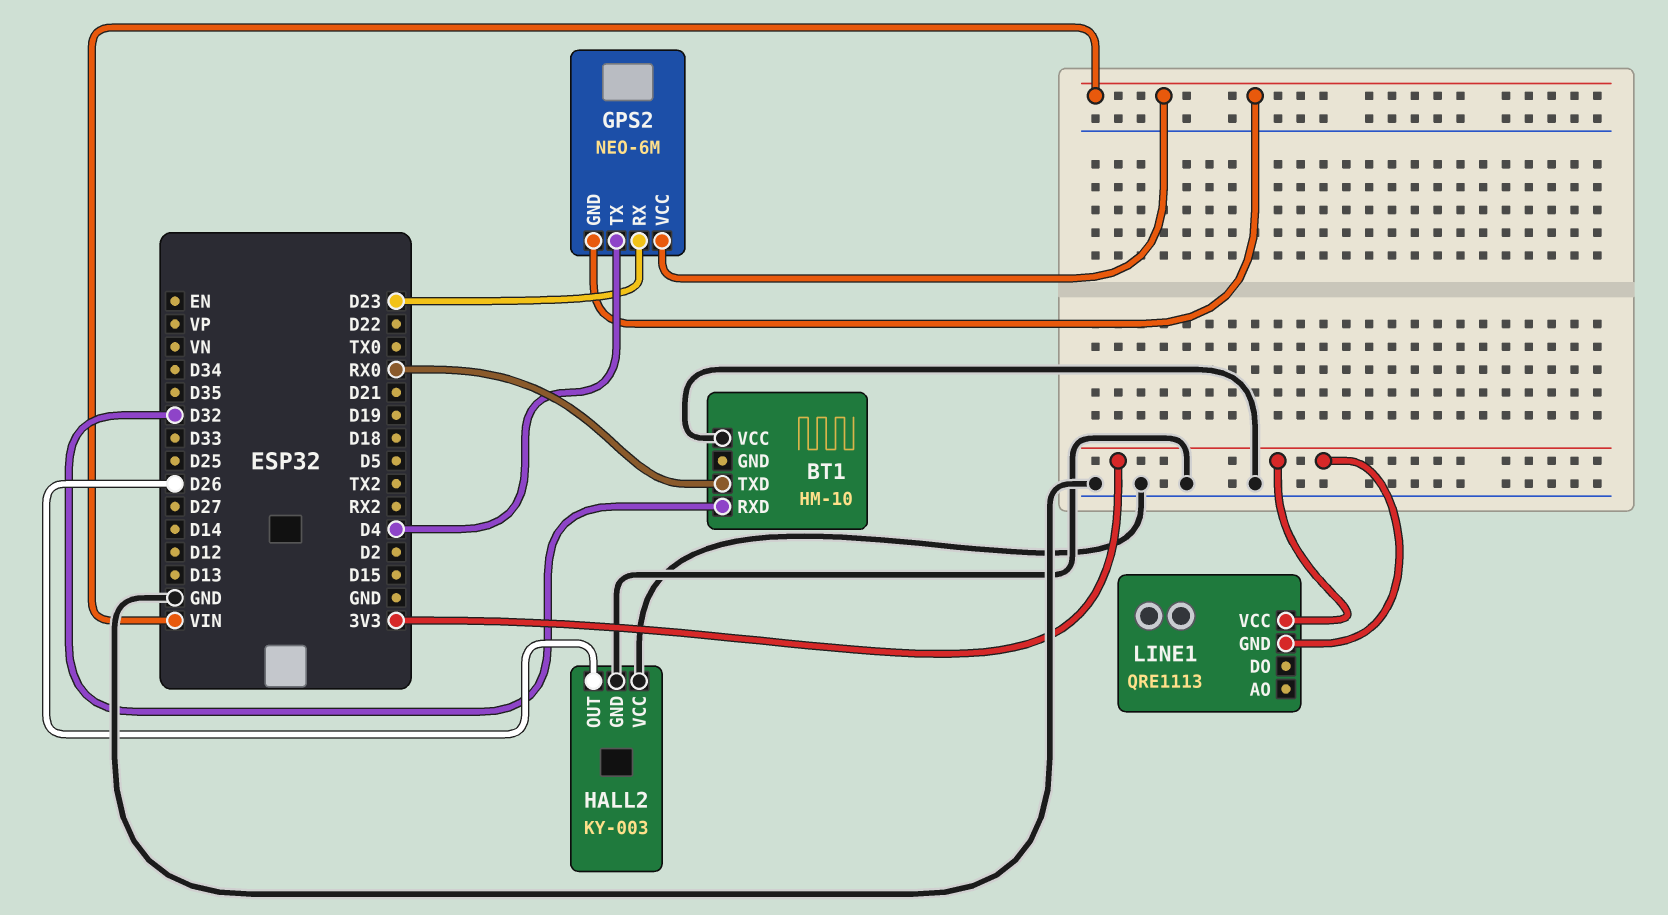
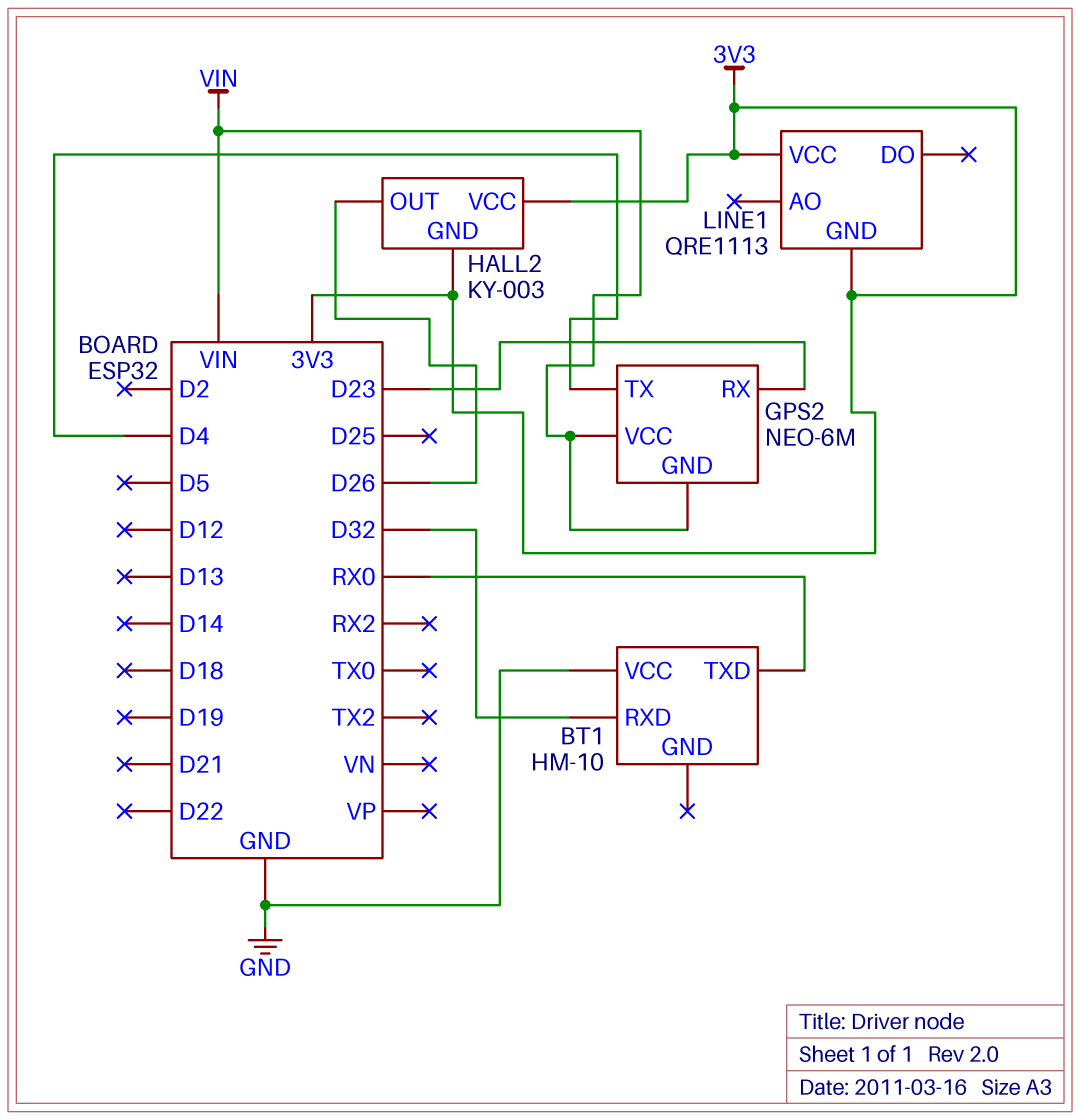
HALL2 pin GND: GND -> 3V3
HALL2 pin VCC: GND -> 3V3

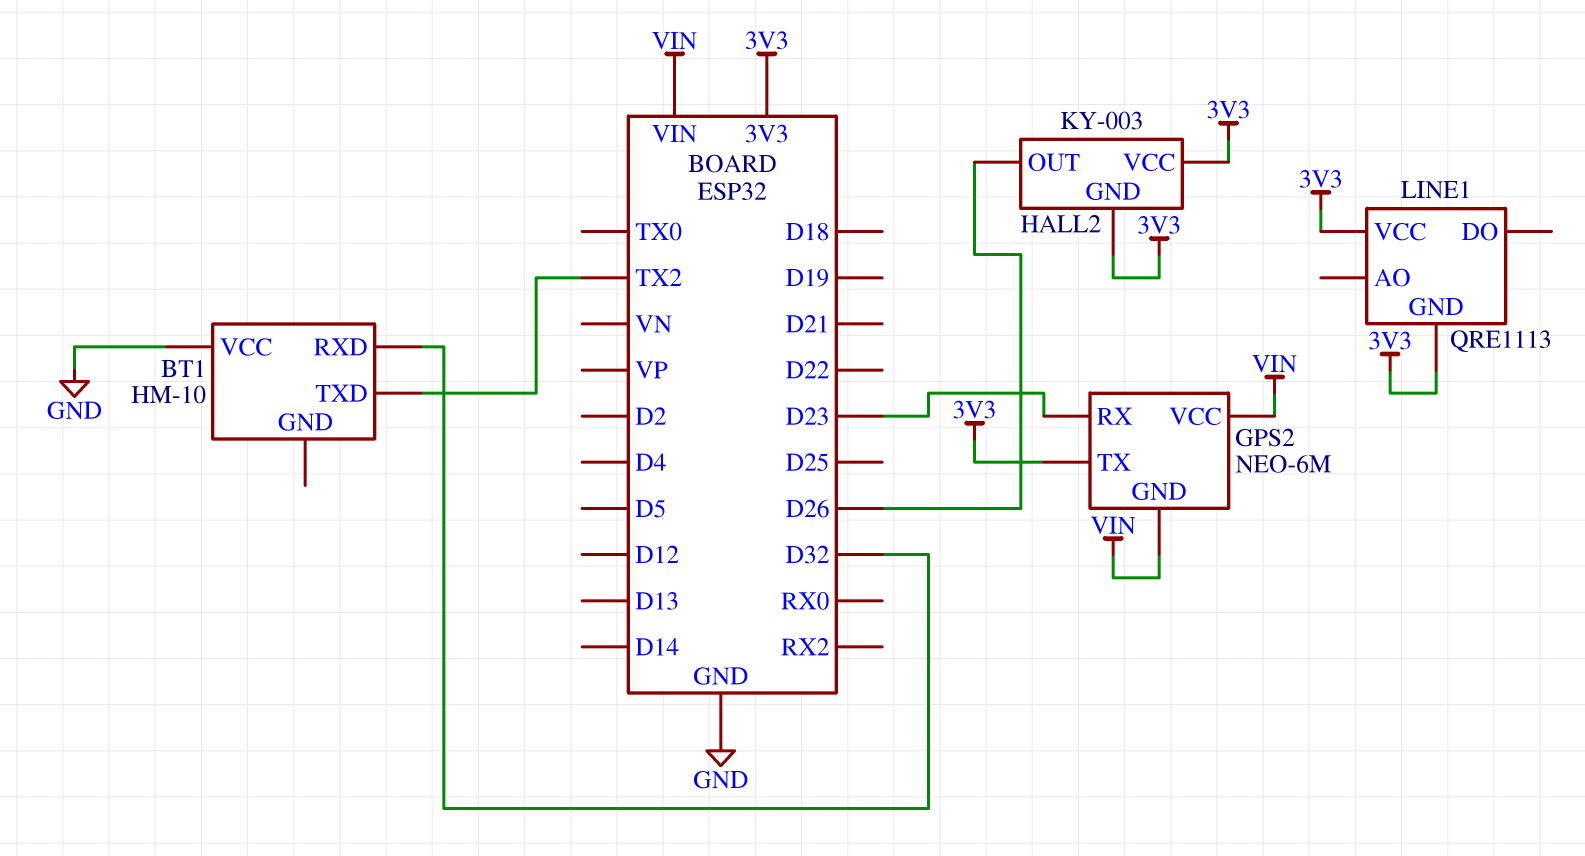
BT1 pin TXD: RX0 -> TX2
GPS2 pin TX: D4 -> 3V3

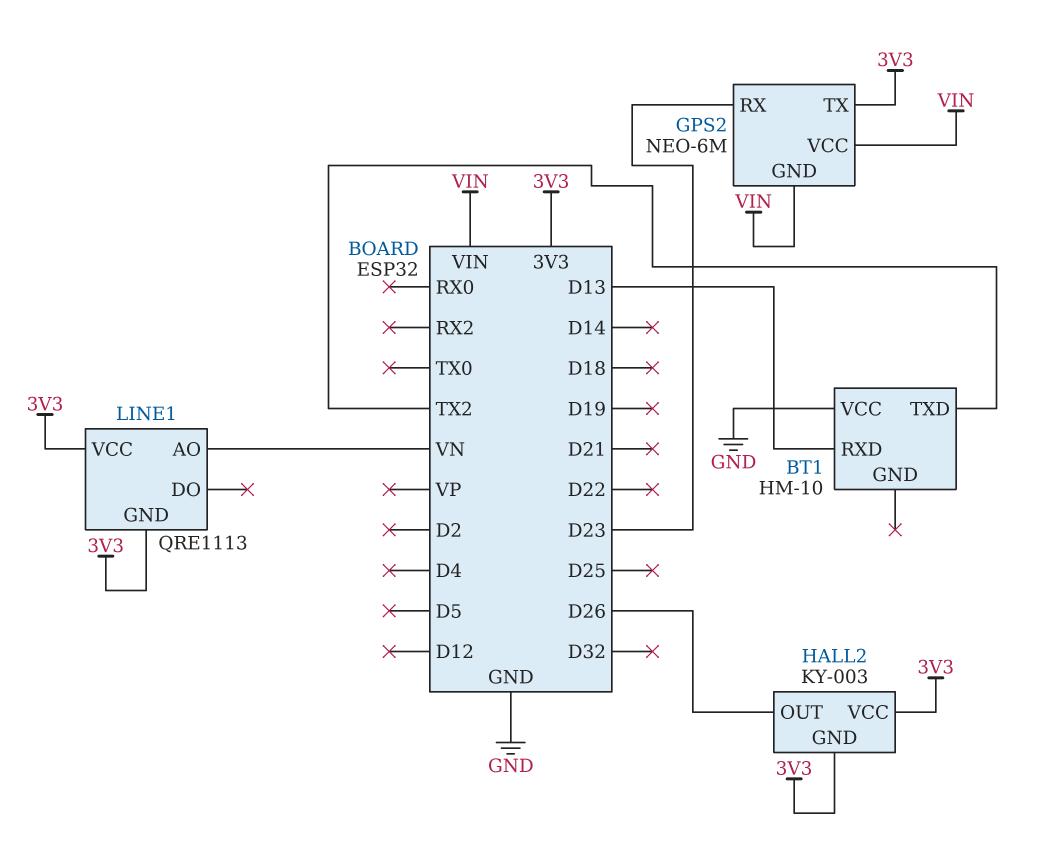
BT1 pin RXD: D32 -> D13
LINE1 pin AO: none -> VN

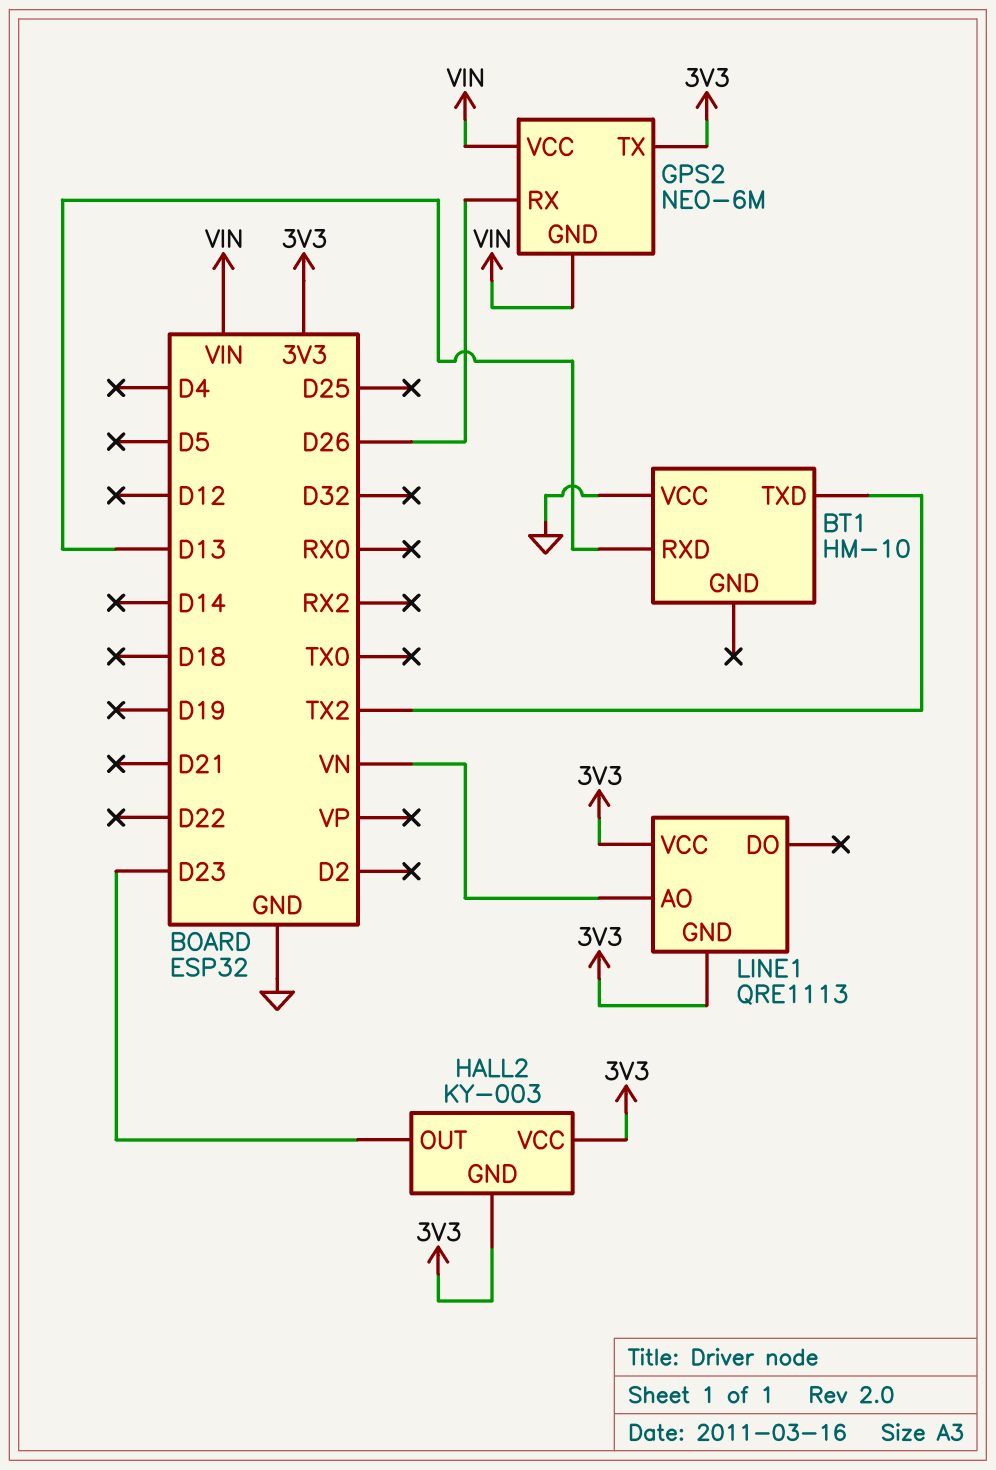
GPS2 pin RX: D23 -> D26
HALL2 pin OUT: D26 -> D23

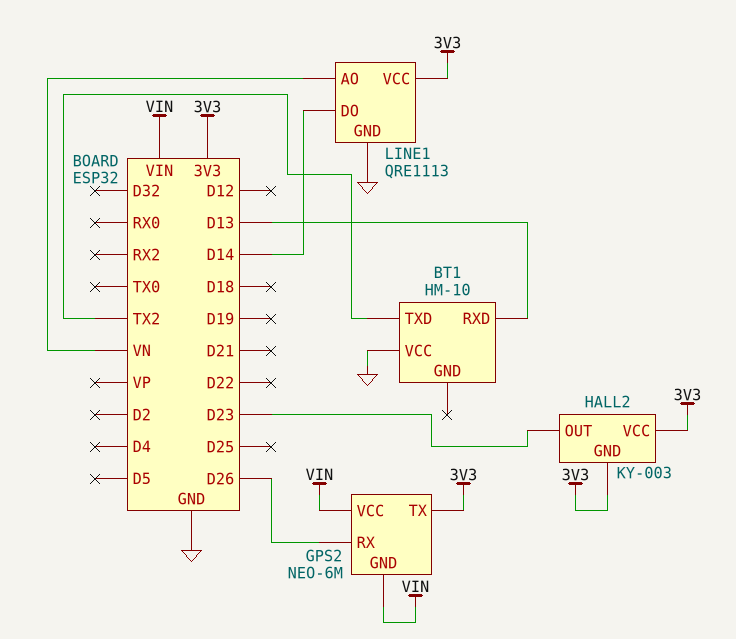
LINE1 pin DO: none -> D14
LINE1 pin GND: 3V3 -> GND

